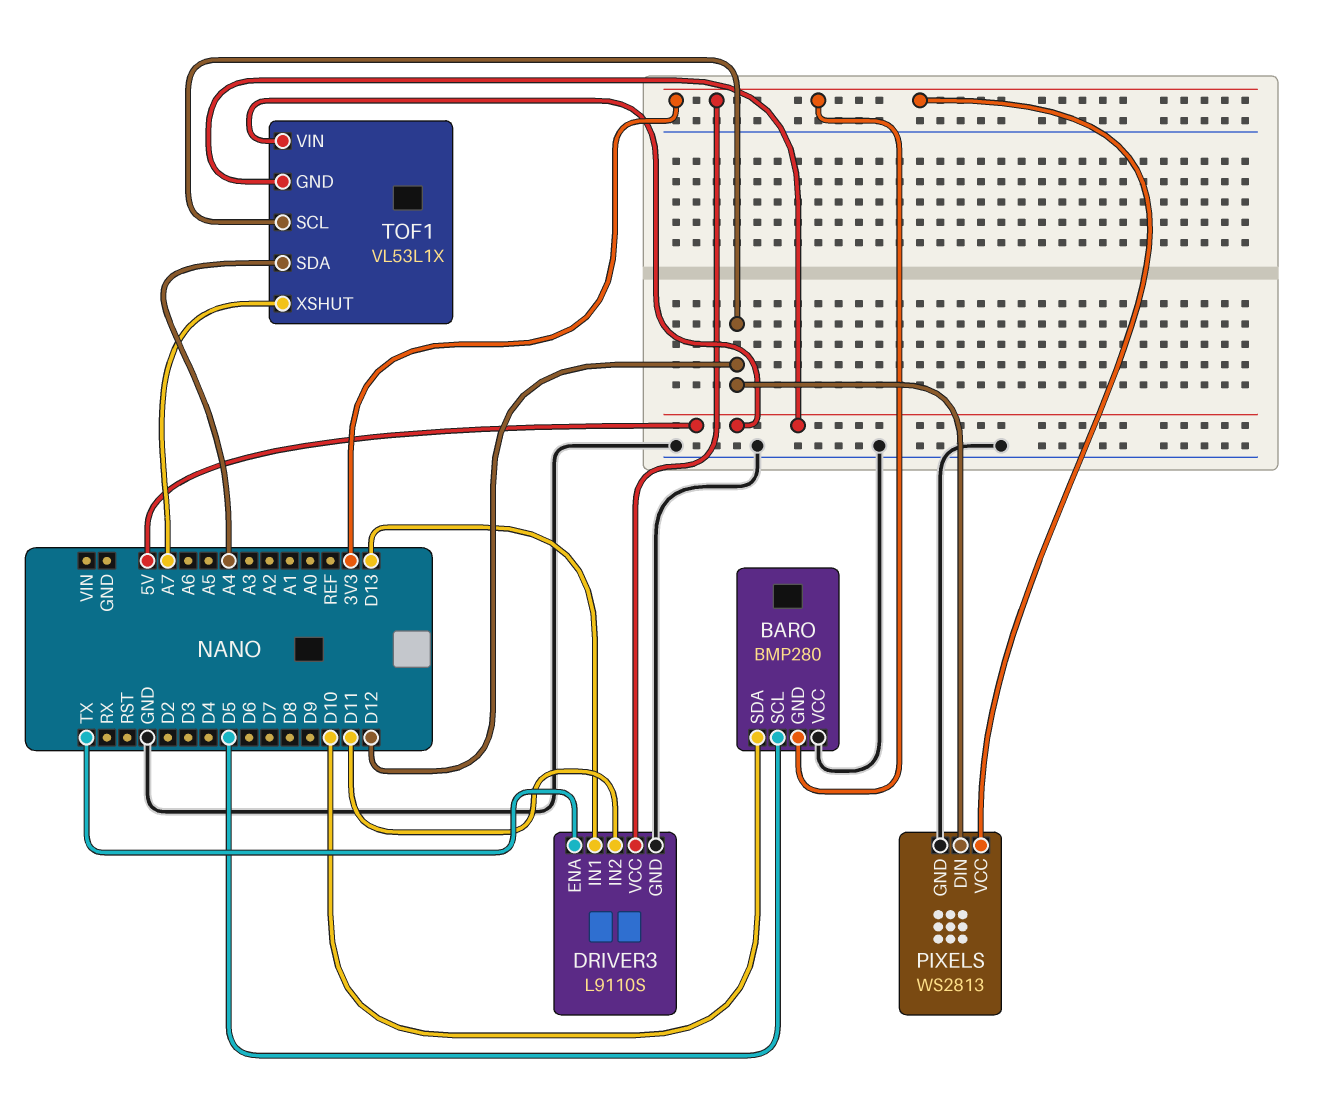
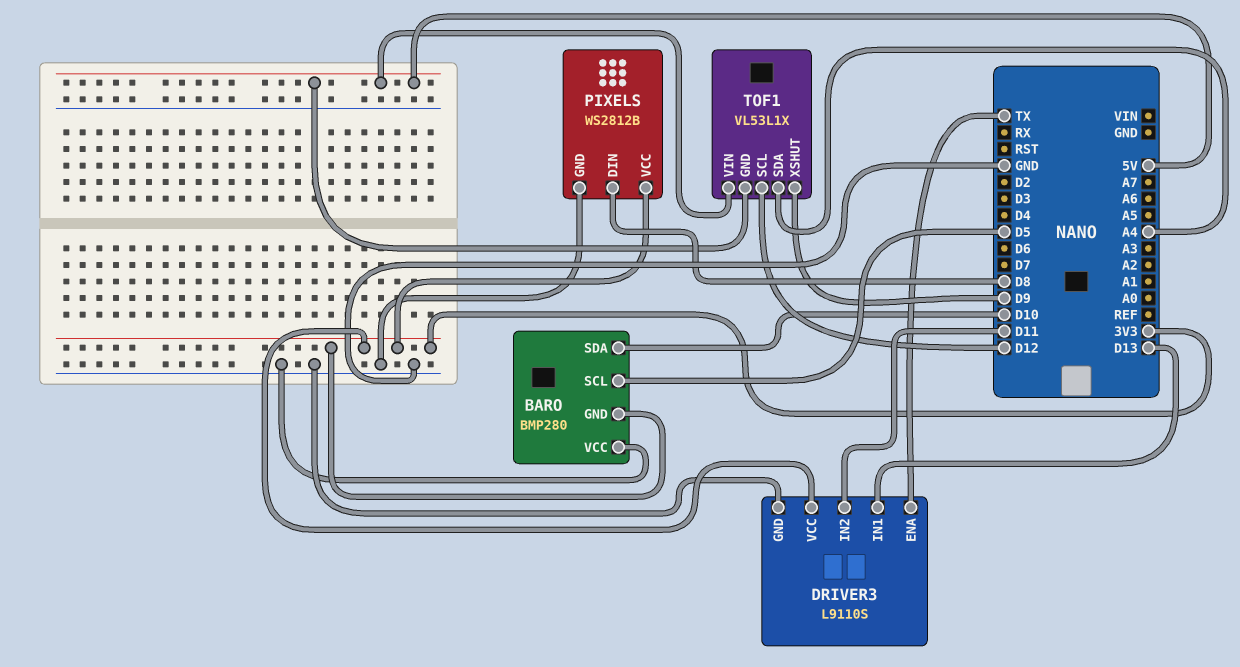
PIXELS: WS2813 -> WS2812B
PIXELS pin DIN: D12 -> D8
TOF1 pin XSHUT: A7 -> D9

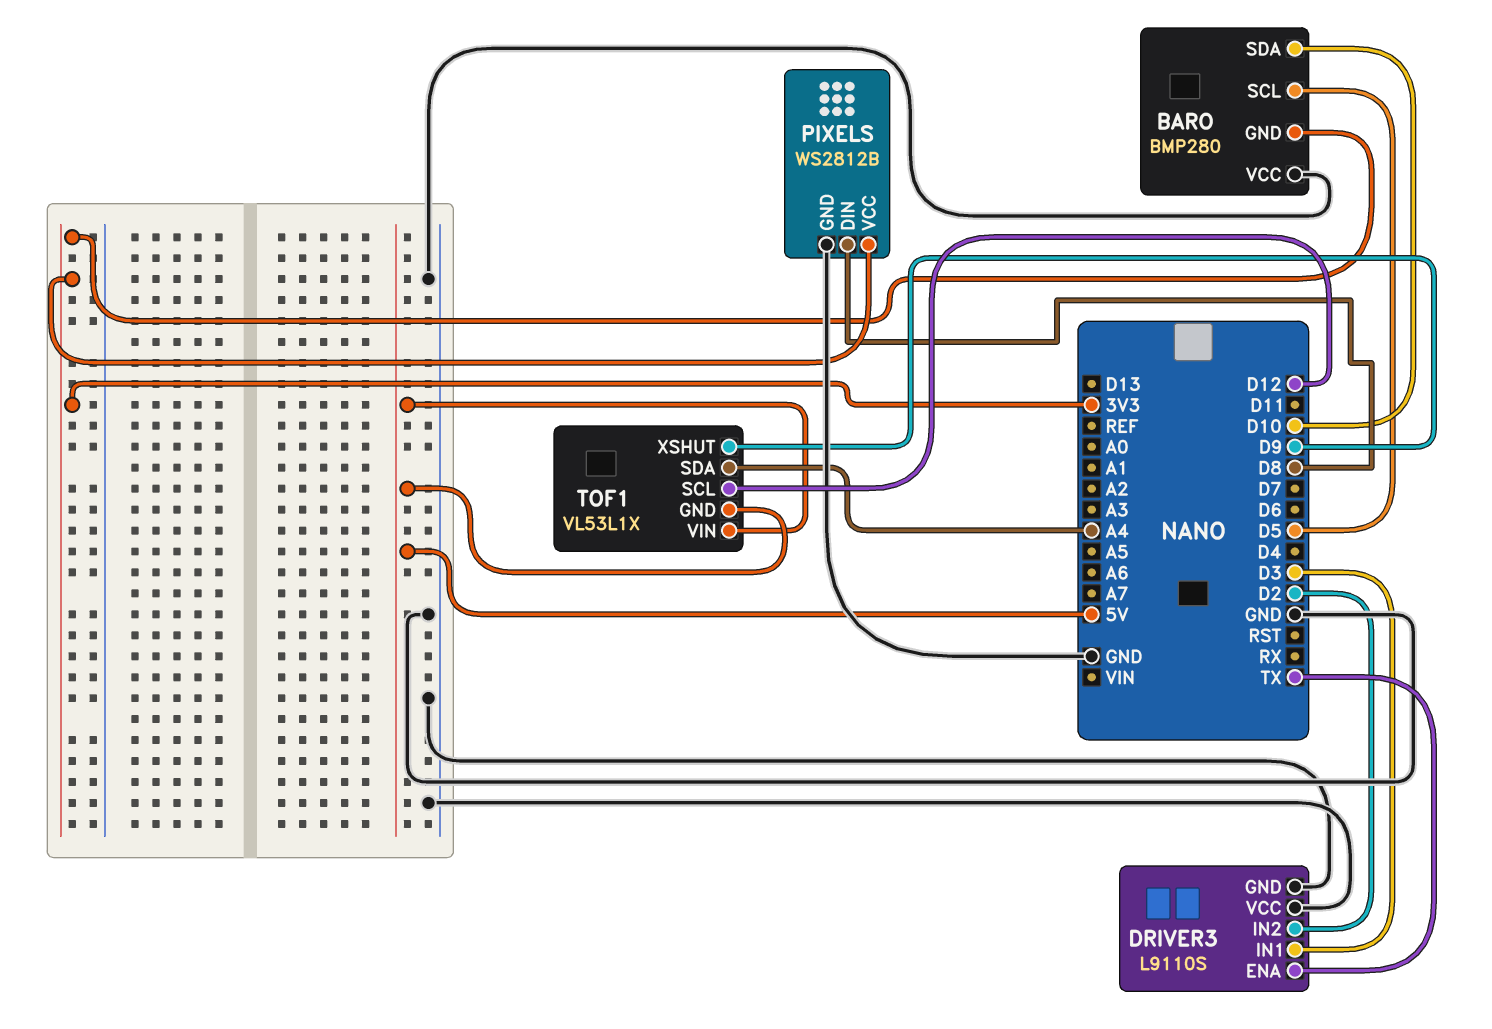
DRIVER3 pin IN1: D13 -> D3
DRIVER3 pin IN2: D11 -> D2
DRIVER3 pin VCC: 3V3 -> GND

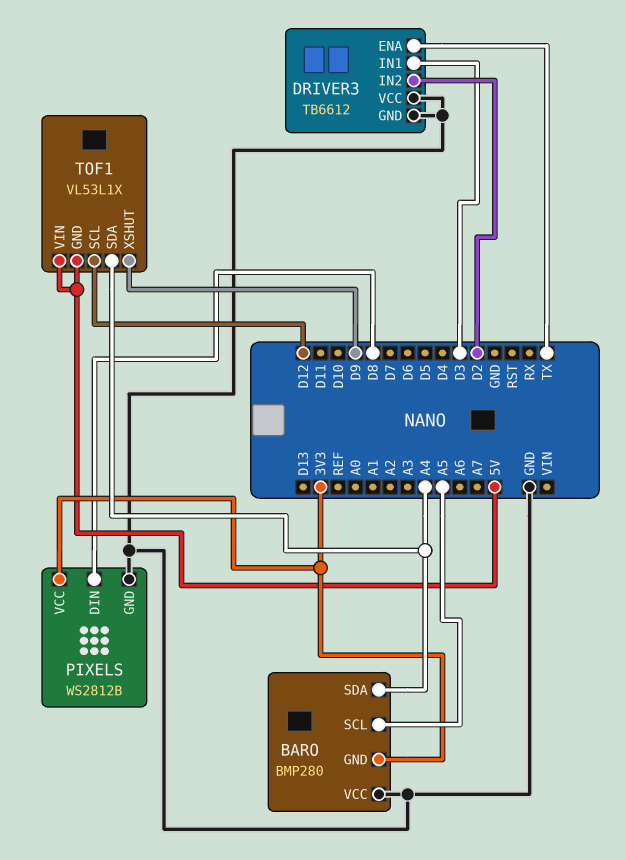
BARO pin SCL: D5 -> A5
BARO pin SDA: D10 -> A4
DRIVER3: L9110S -> TB6612

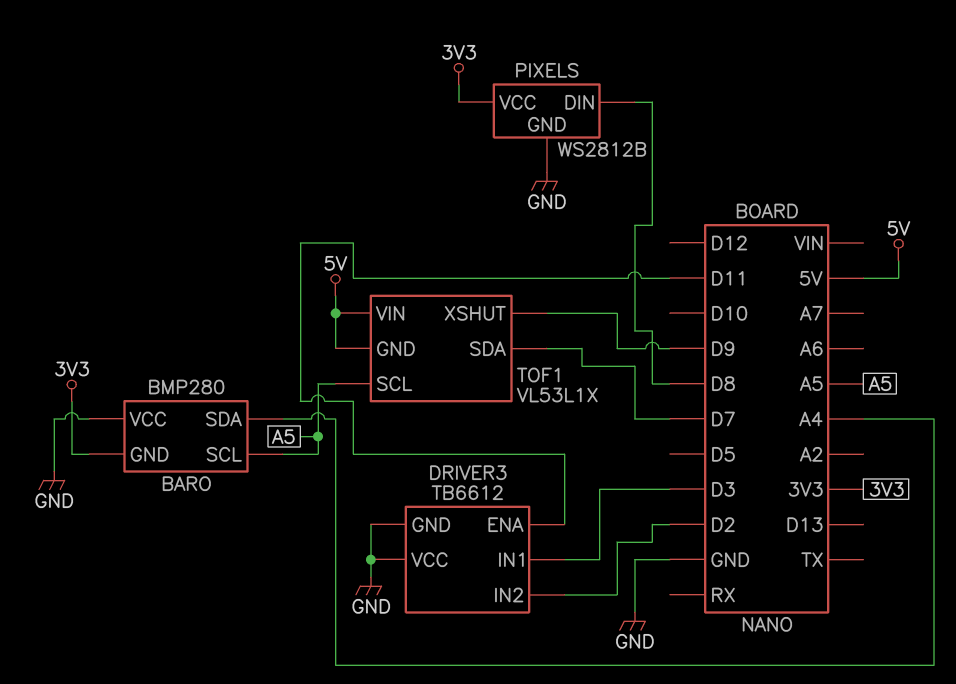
DRIVER3 pin ENA: TX -> D11
TOF1 pin SCL: D12 -> A5
TOF1 pin SDA: A4 -> D7

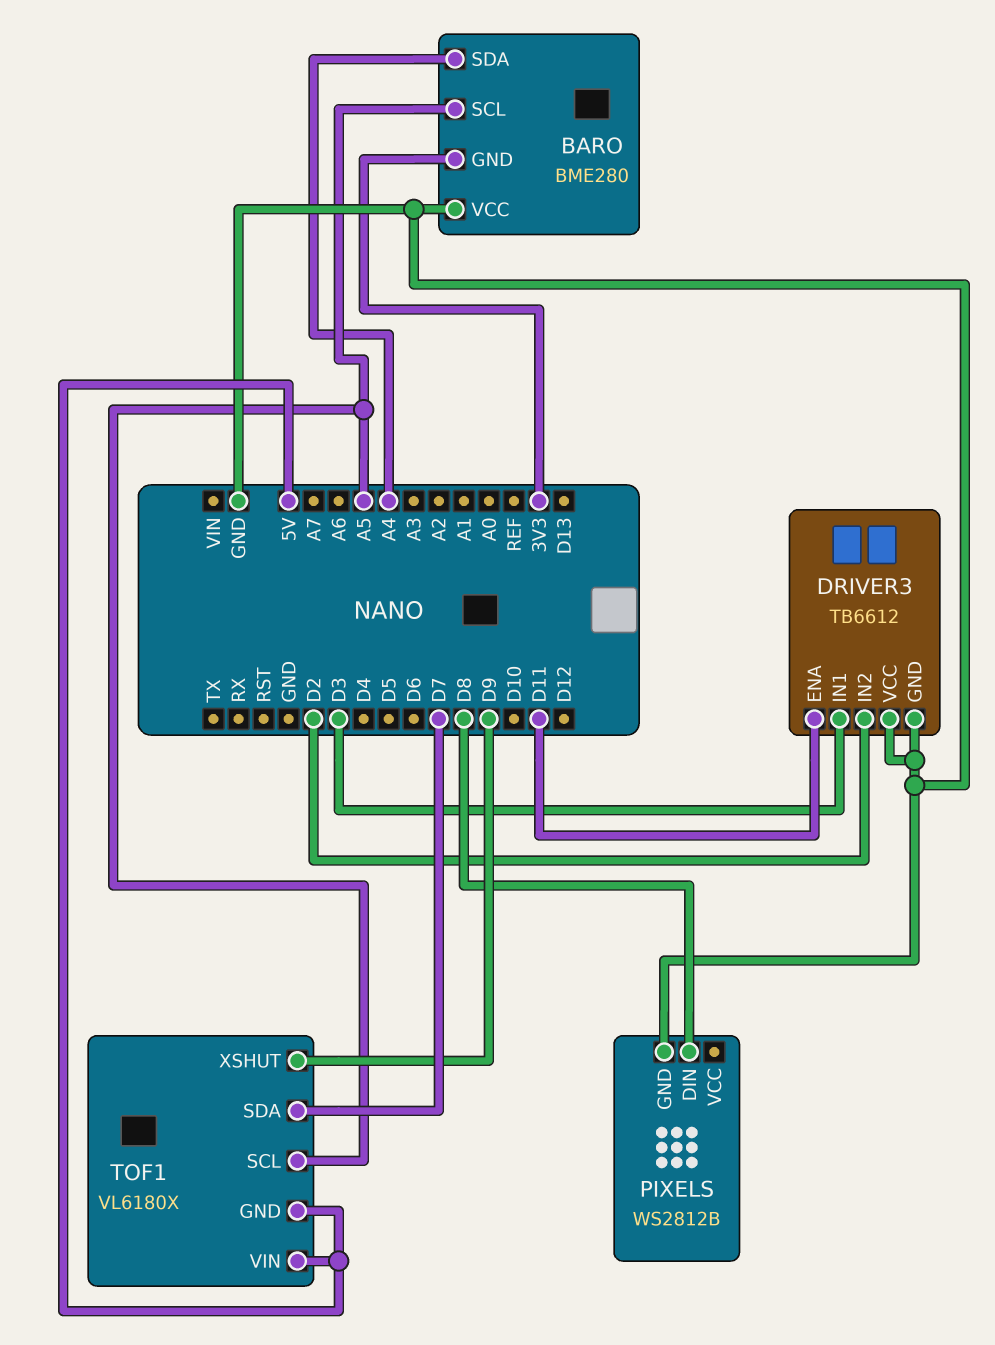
BARO: BMP280 -> BME280
PIXELS pin VCC: 3V3 -> none
TOF1: VL53L1X -> VL6180X

